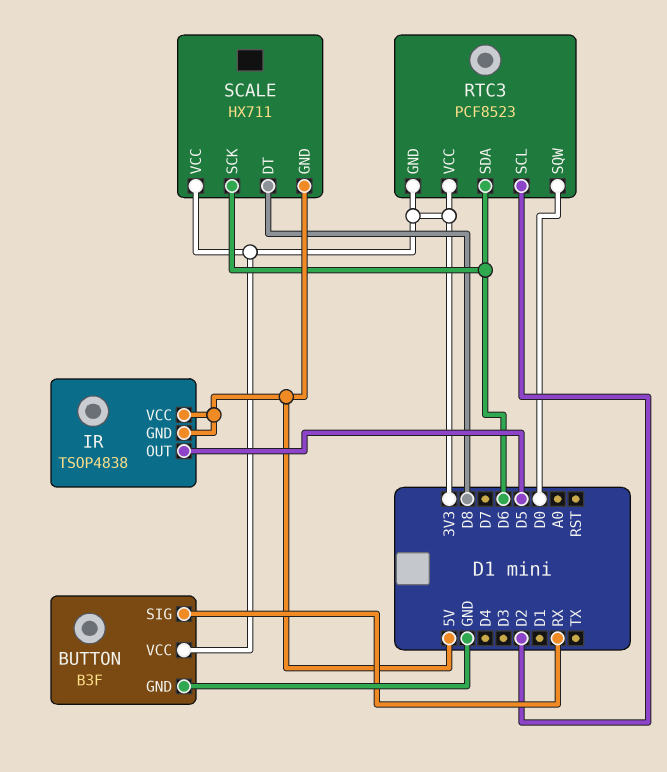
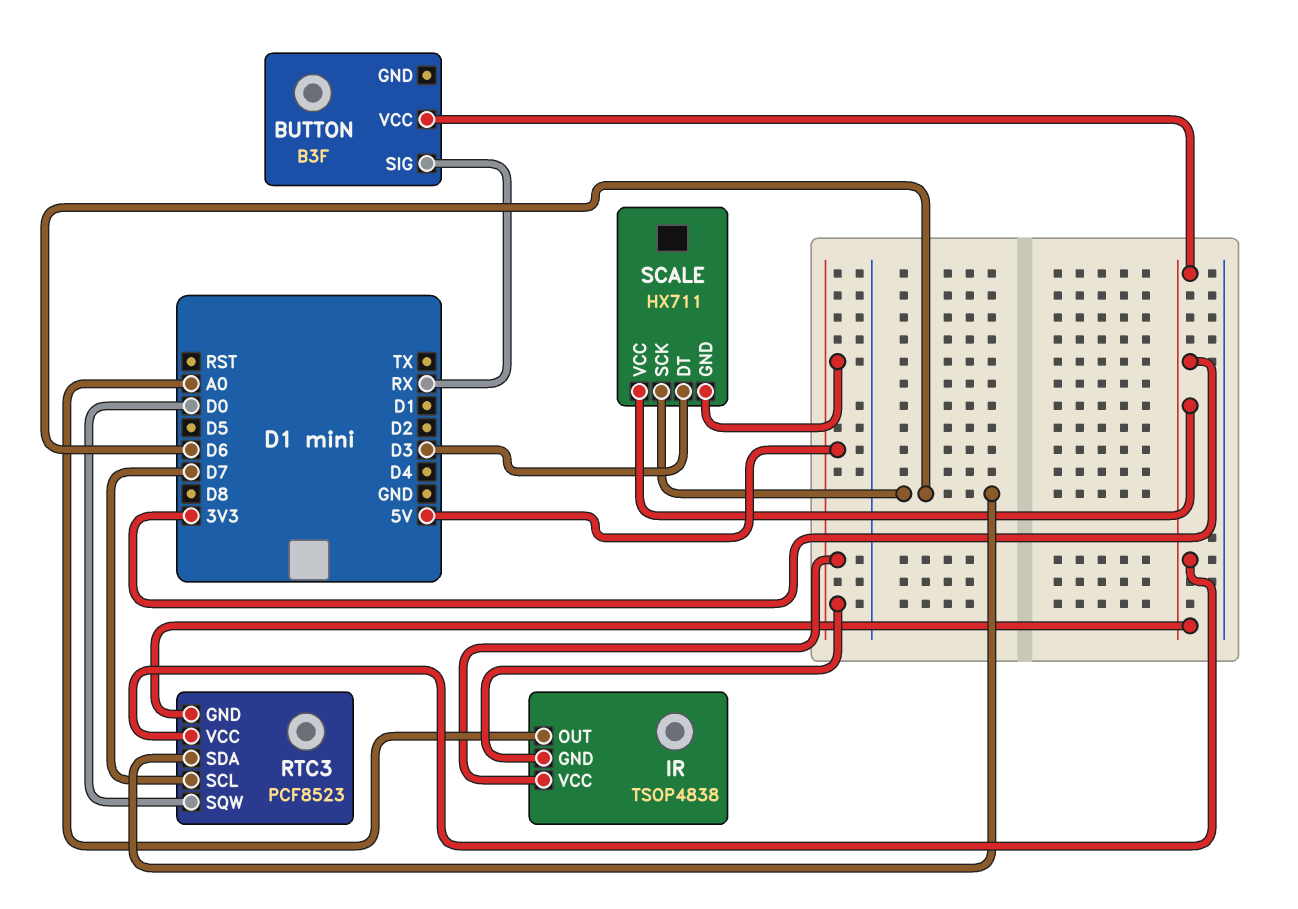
BUTTON pin GND: GND -> none
IR pin OUT: D5 -> A0
RTC3 pin SCL: D2 -> D7
SCALE pin DT: D8 -> D3

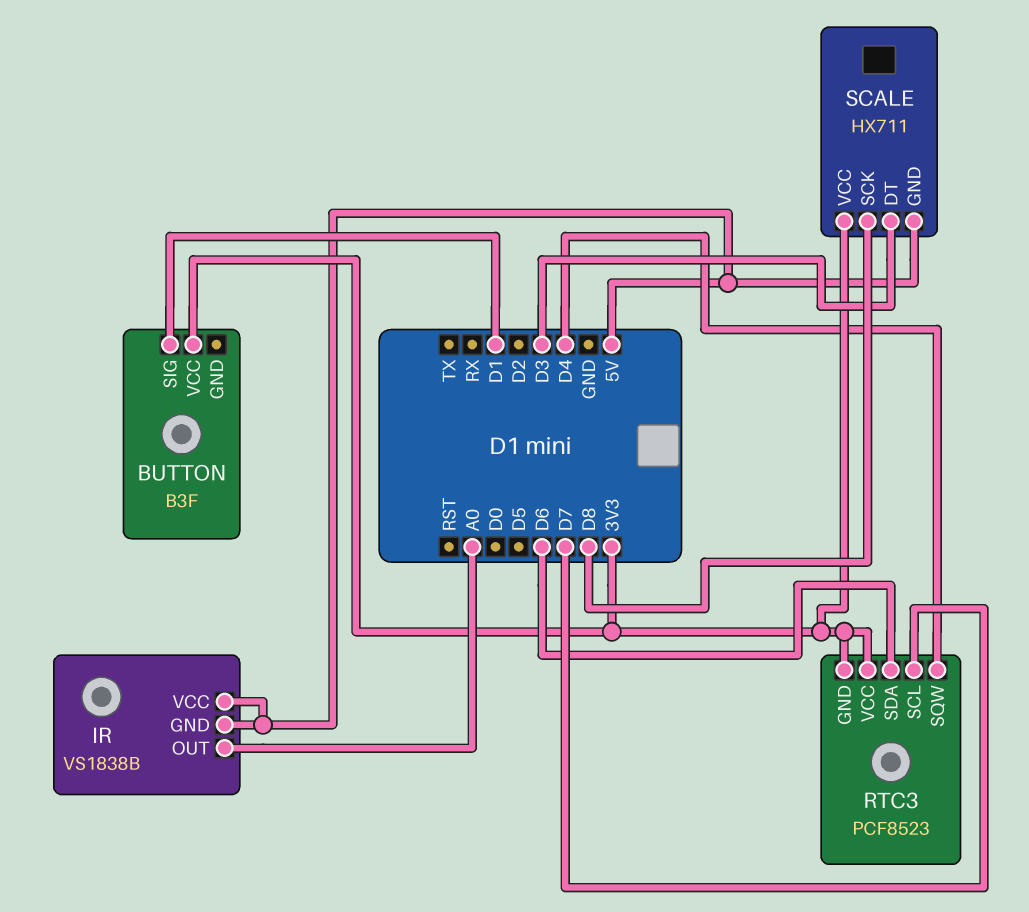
BUTTON pin SIG: RX -> D1
IR: TSOP4838 -> VS1838B
RTC3 pin SQW: D0 -> D4
SCALE pin SCK: D6 -> D8

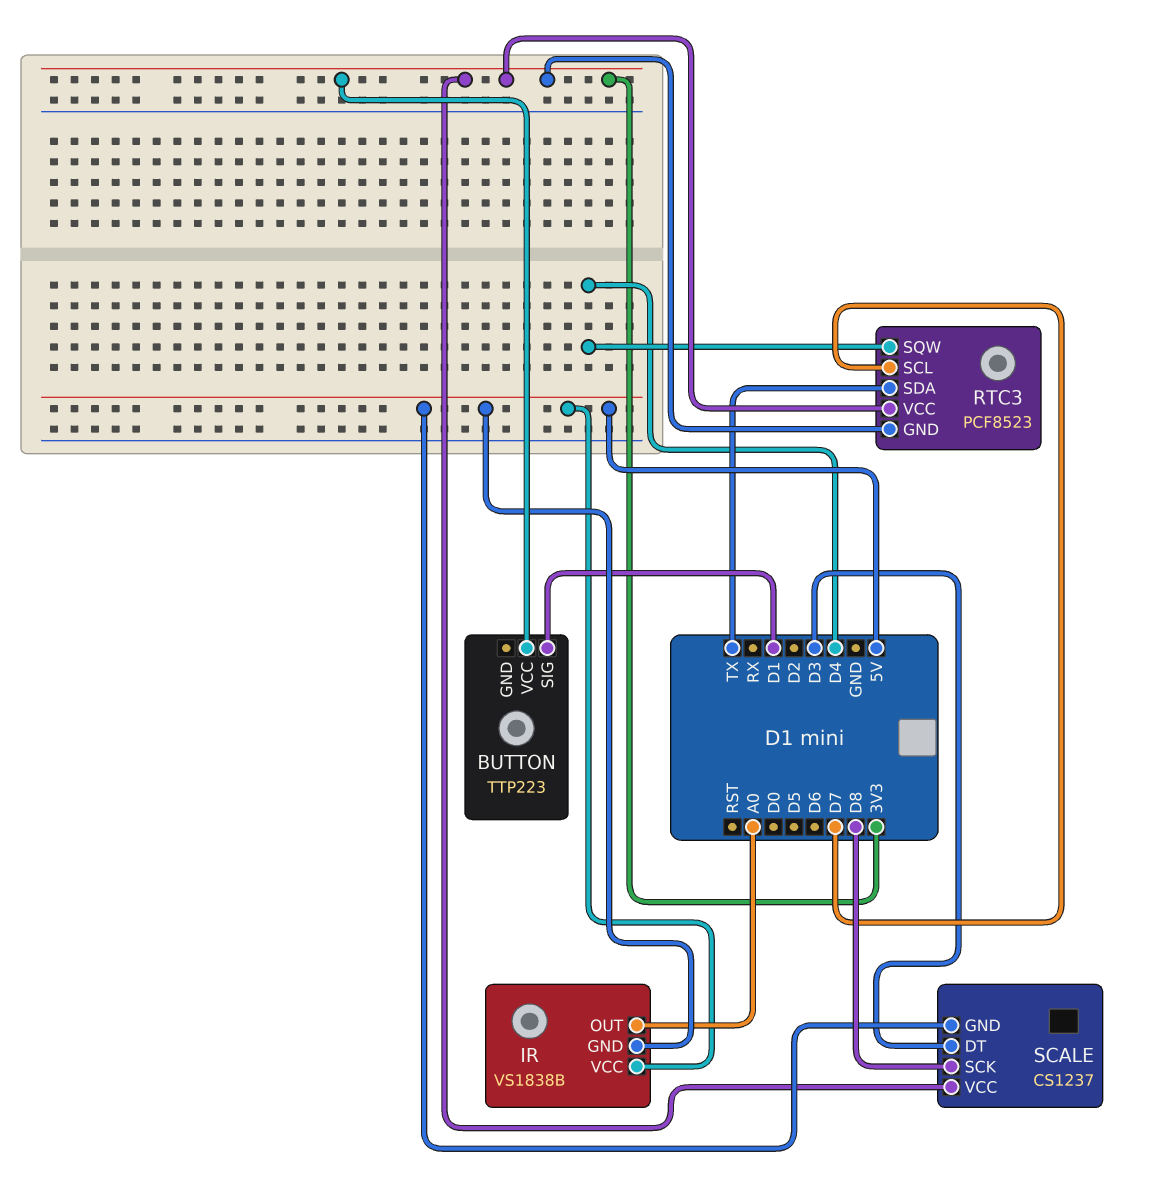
BUTTON: B3F -> TTP223
RTC3 pin SDA: D6 -> TX
SCALE: HX711 -> CS1237

